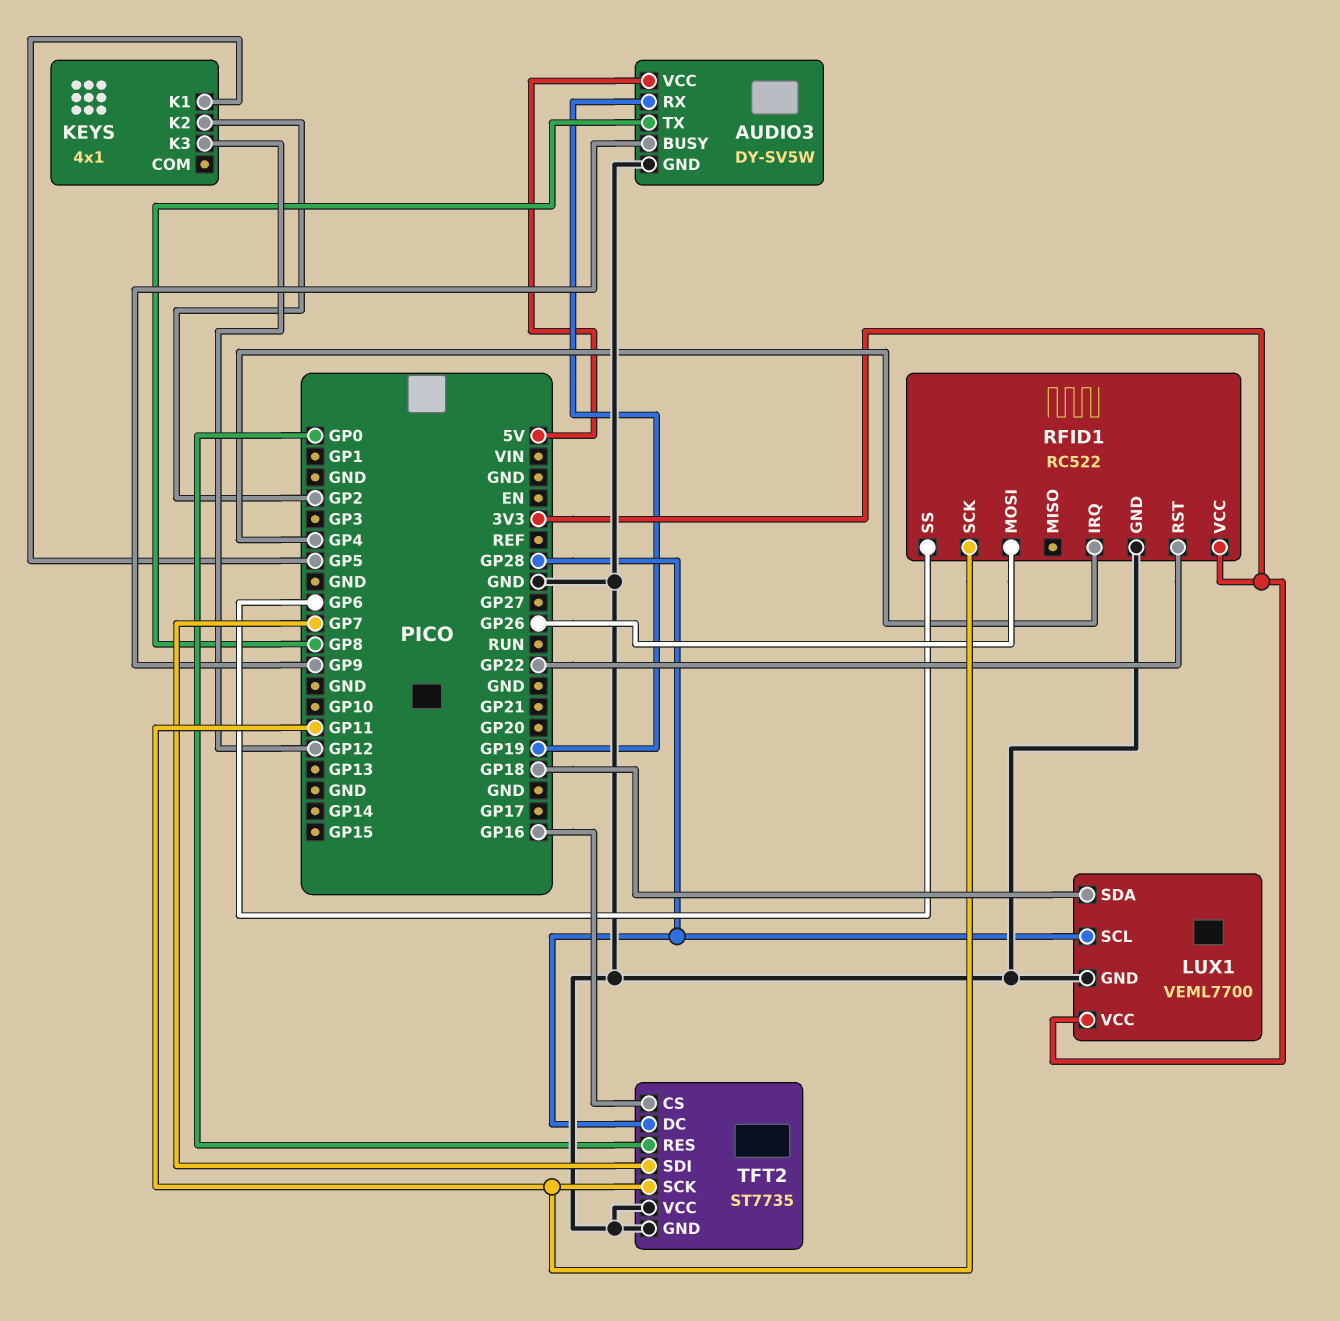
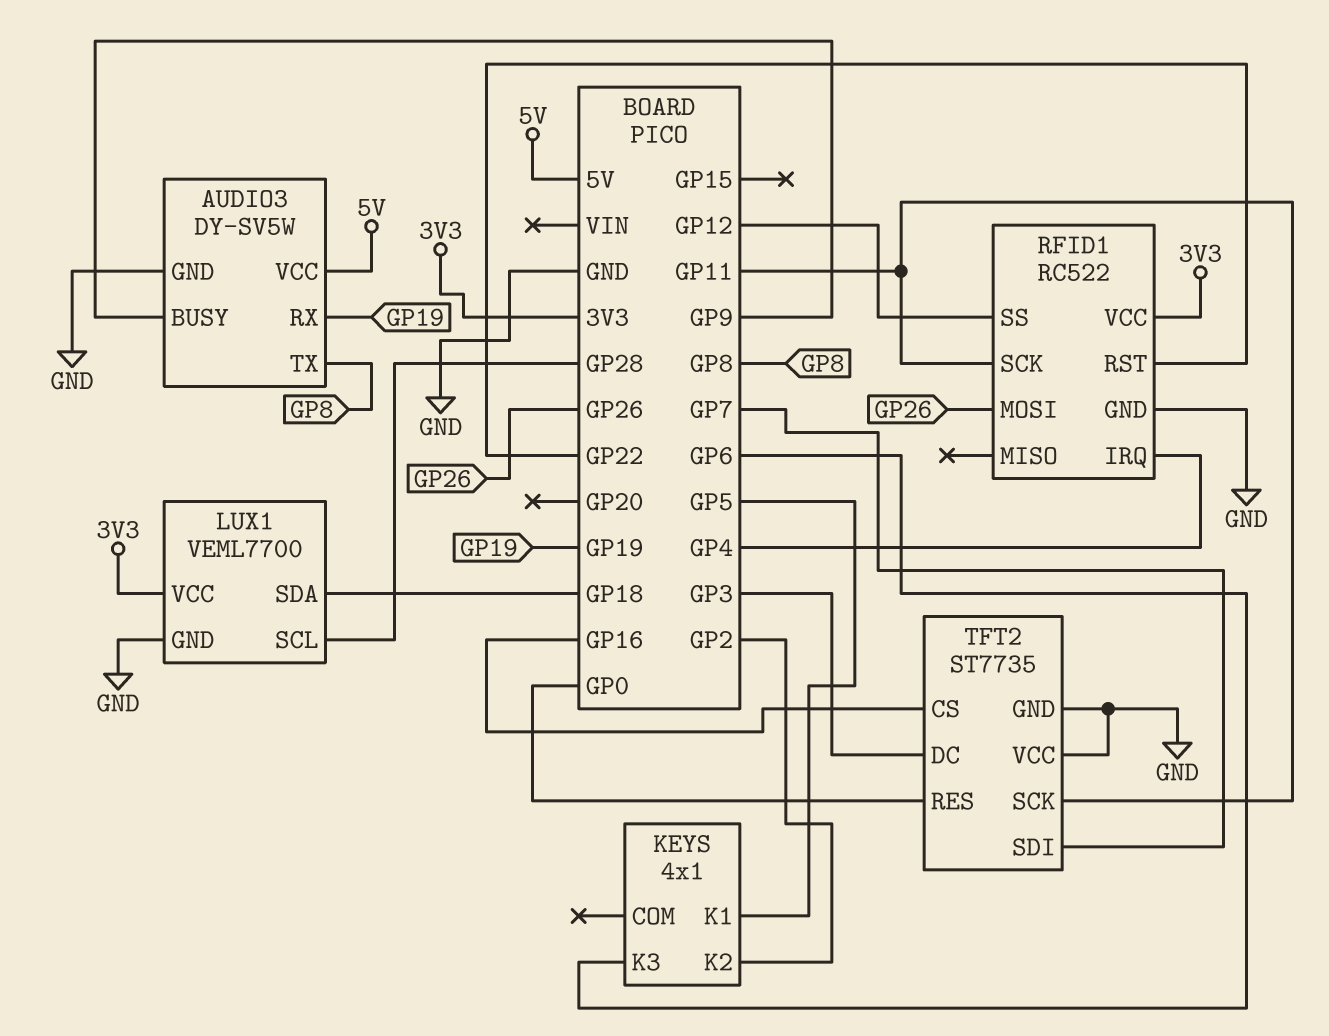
KEYS pin K3: GP12 -> GP6
RFID1 pin SS: GP6 -> GP12
TFT2 pin DC: GP28 -> GP3

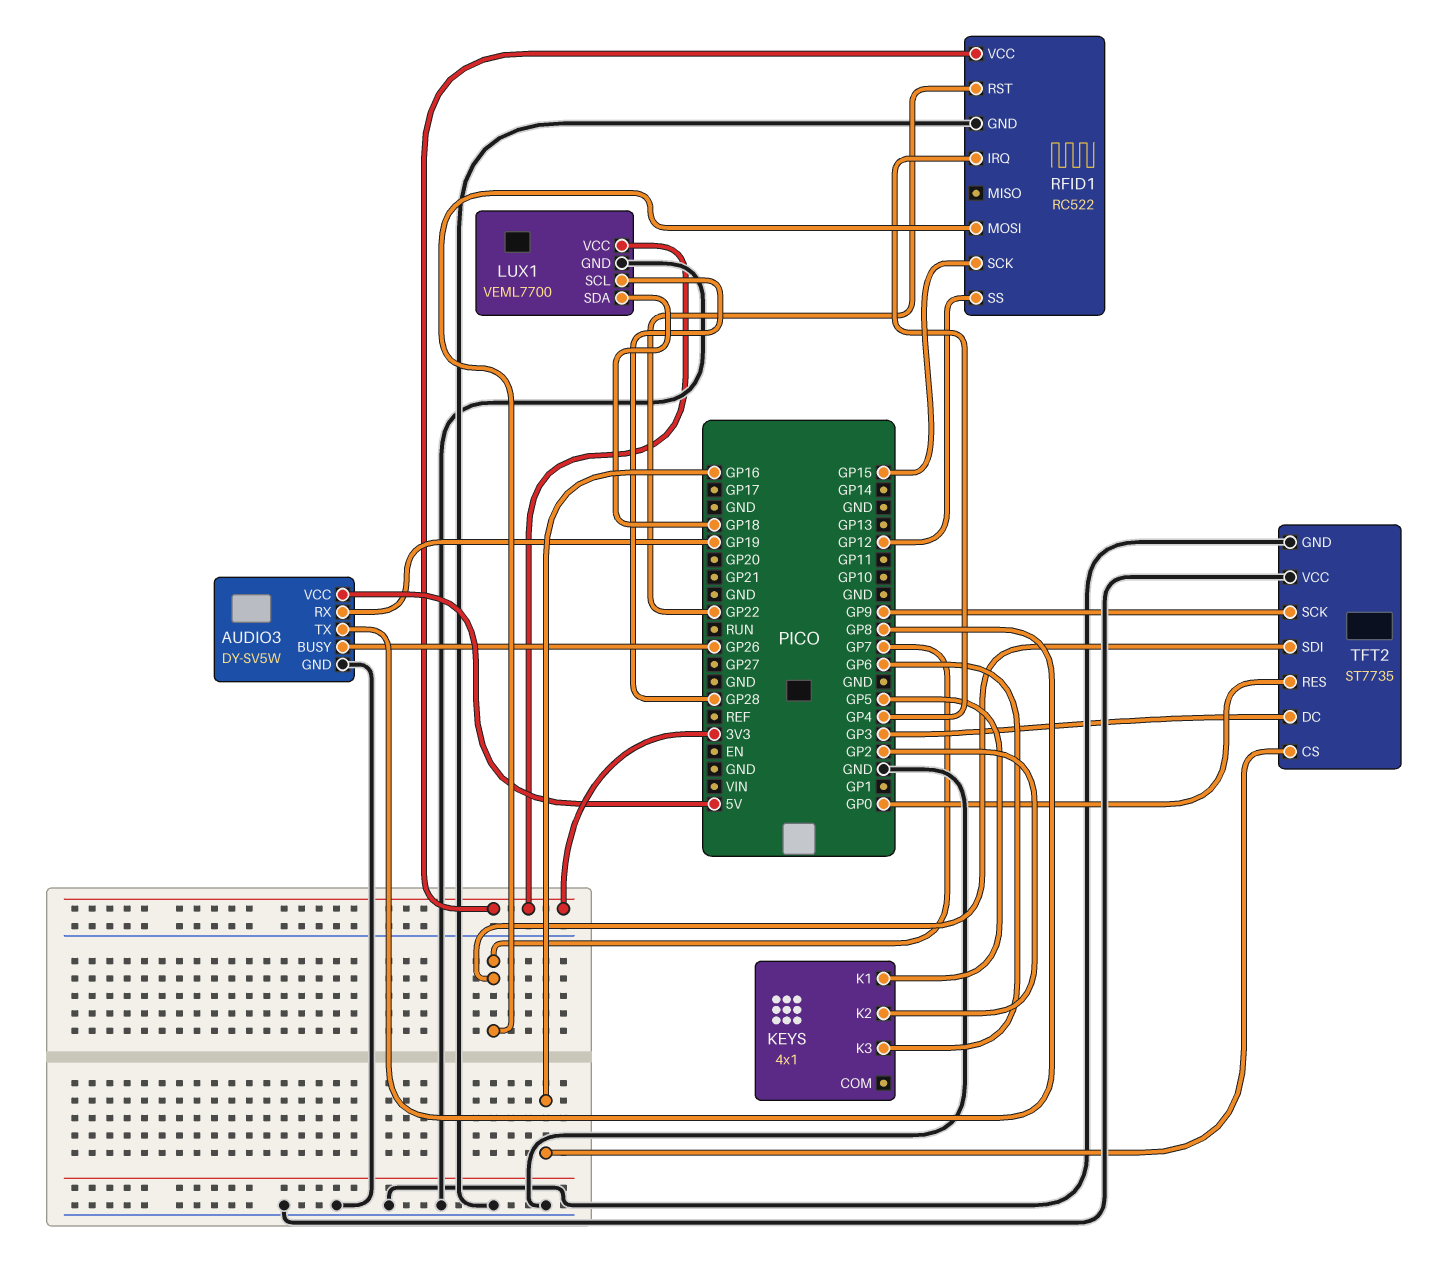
AUDIO3 pin BUSY: GP9 -> GP26
RFID1 pin MOSI: GP26 -> GP7
RFID1 pin SCK: GP11 -> GP15
TFT2 pin SCK: GP11 -> GP9

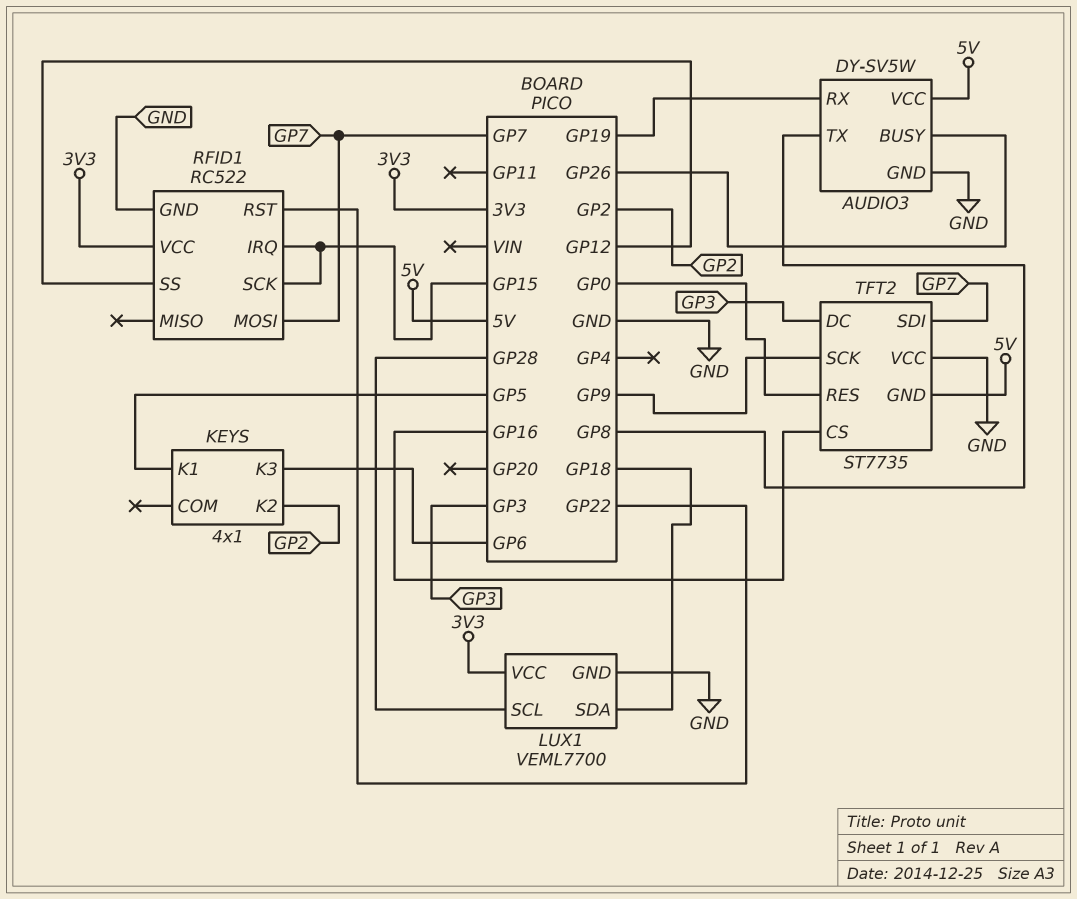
RFID1 pin IRQ: GP4 -> GP15
TFT2 pin GND: GND -> 5V

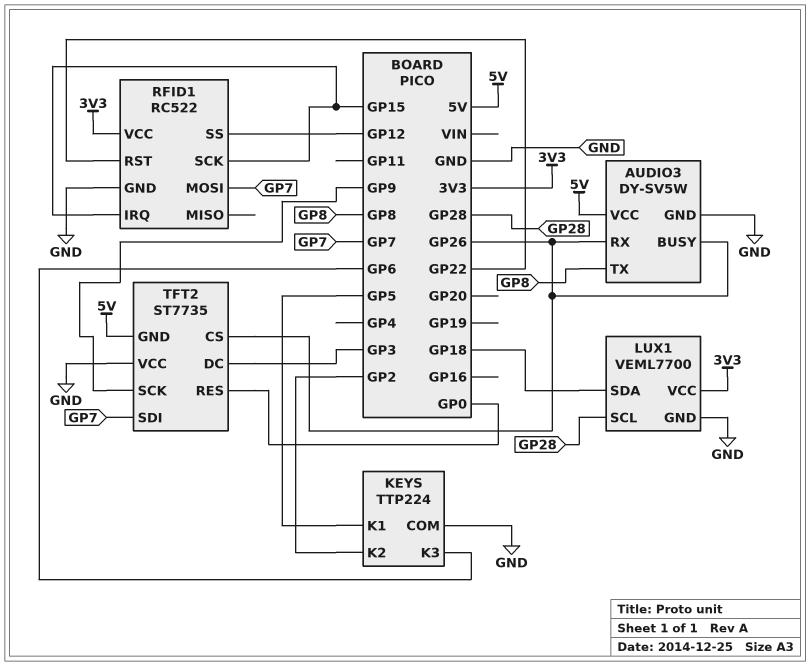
AUDIO3 pin RX: GP19 -> GP26
KEYS: 4x1 -> TTP224
KEYS pin COM: none -> GND
TFT2 pin CS: GP16 -> GP26

